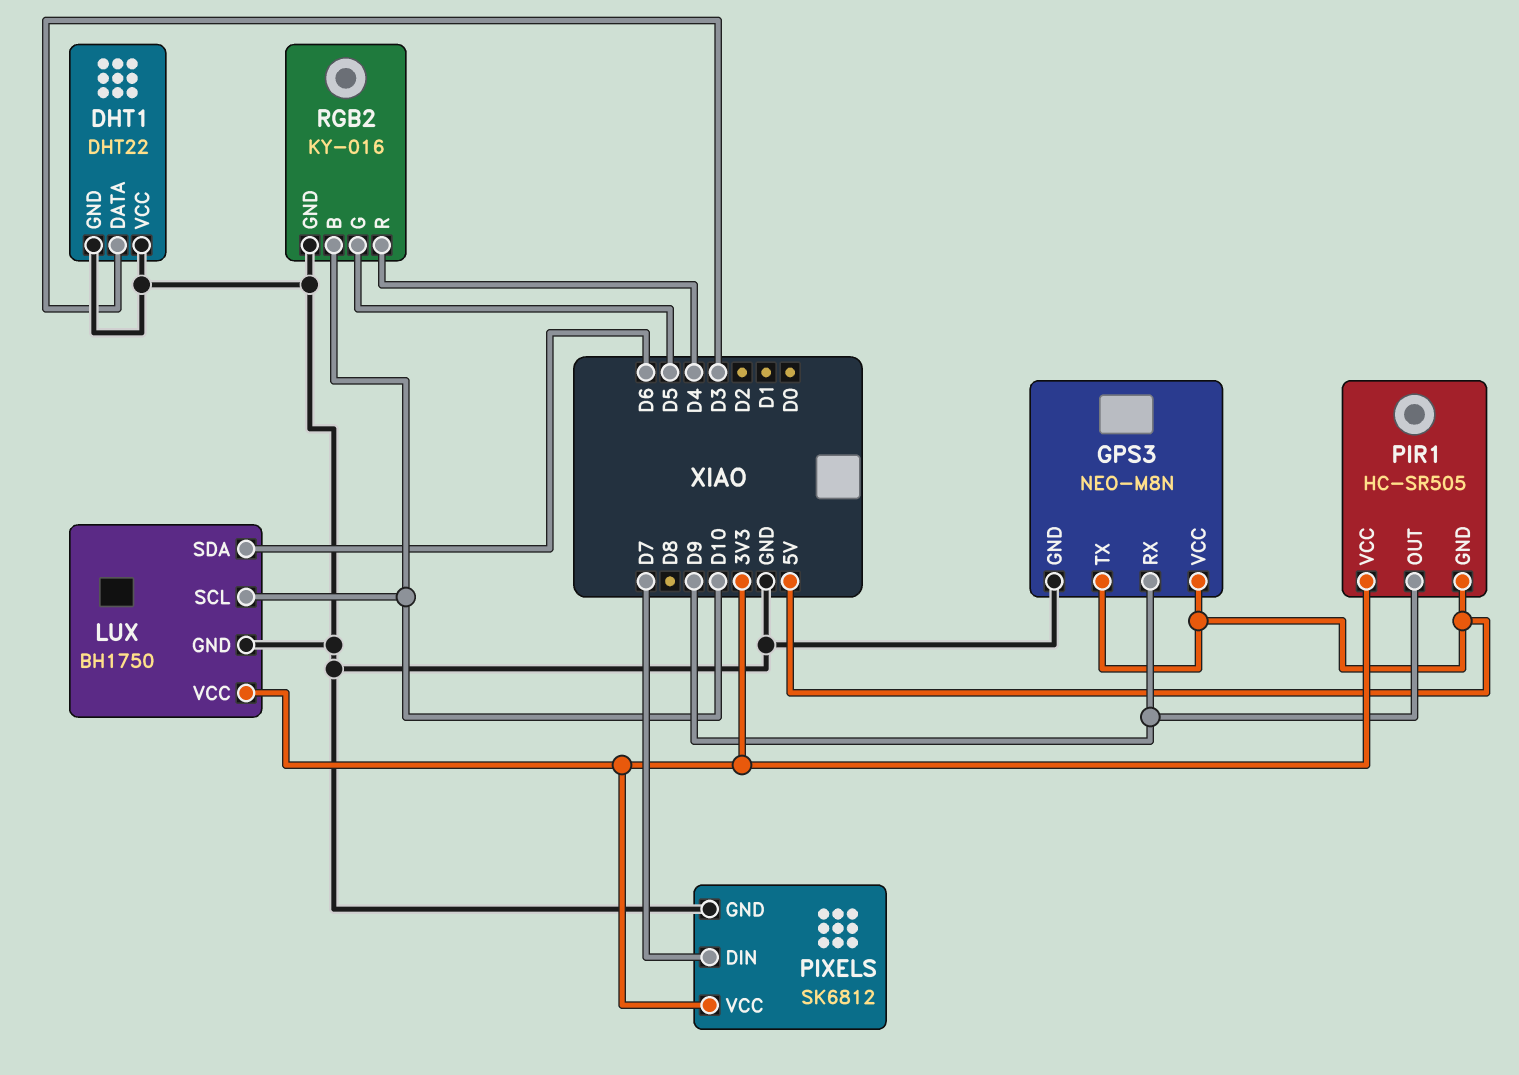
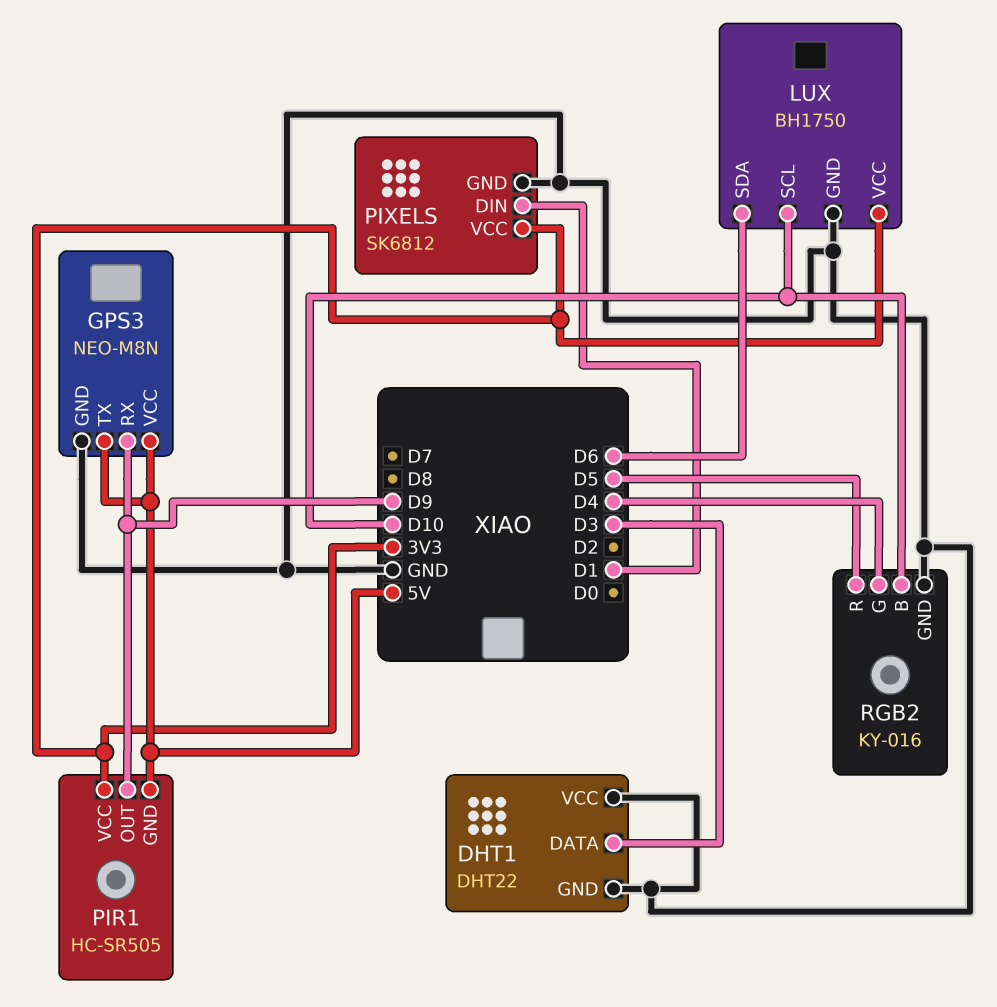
PIXELS pin DIN: D7 -> D1
RGB2 pin G: D5 -> D4
RGB2 pin R: D4 -> D5

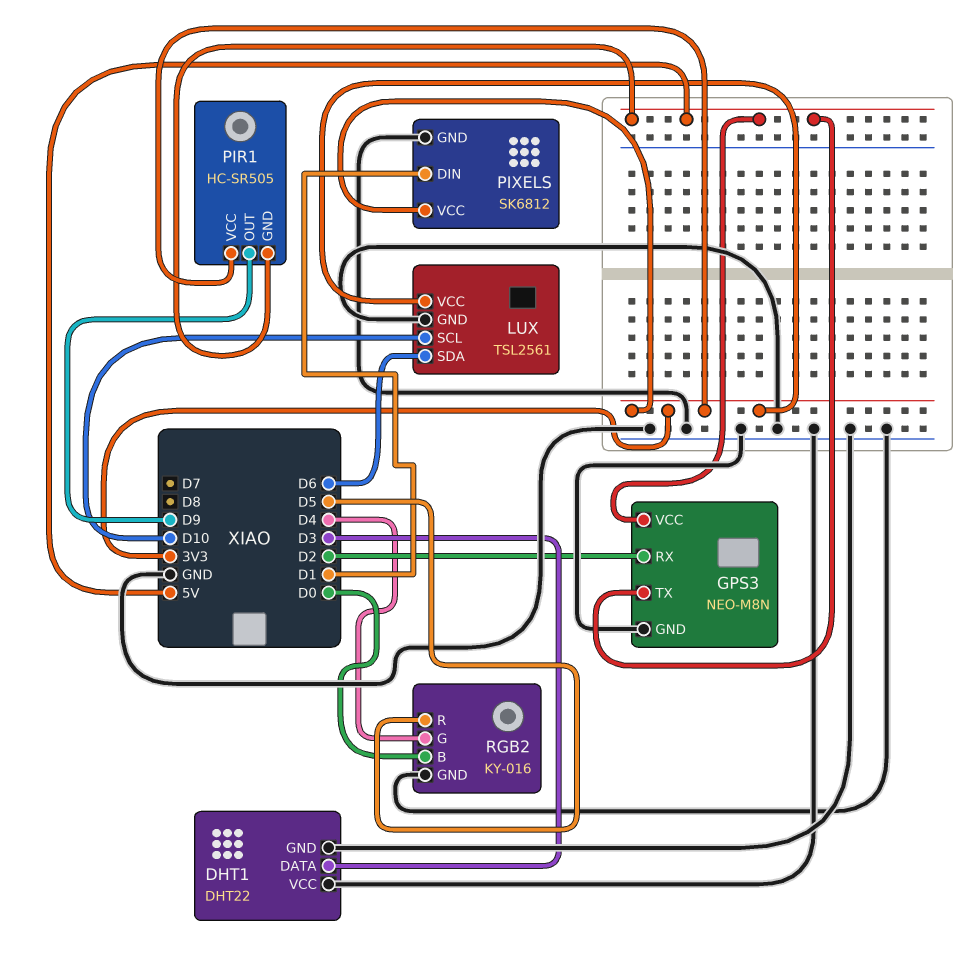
GPS3 pin RX: D9 -> D2
LUX: BH1750 -> TSL2561
RGB2 pin B: D10 -> D0

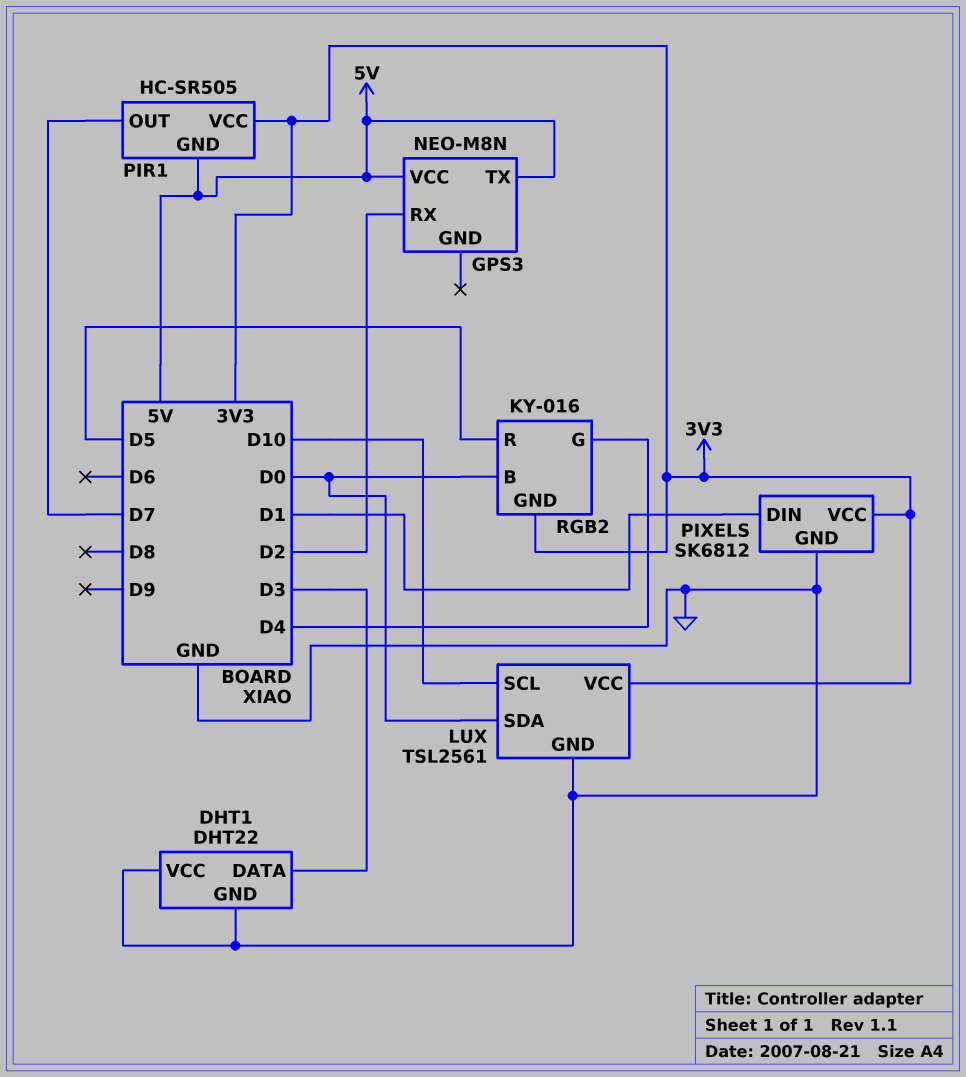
GPS3 pin GND: GND -> none
LUX pin SDA: D6 -> D0
PIR1 pin OUT: D9 -> D7
RGB2 pin GND: GND -> 3V3

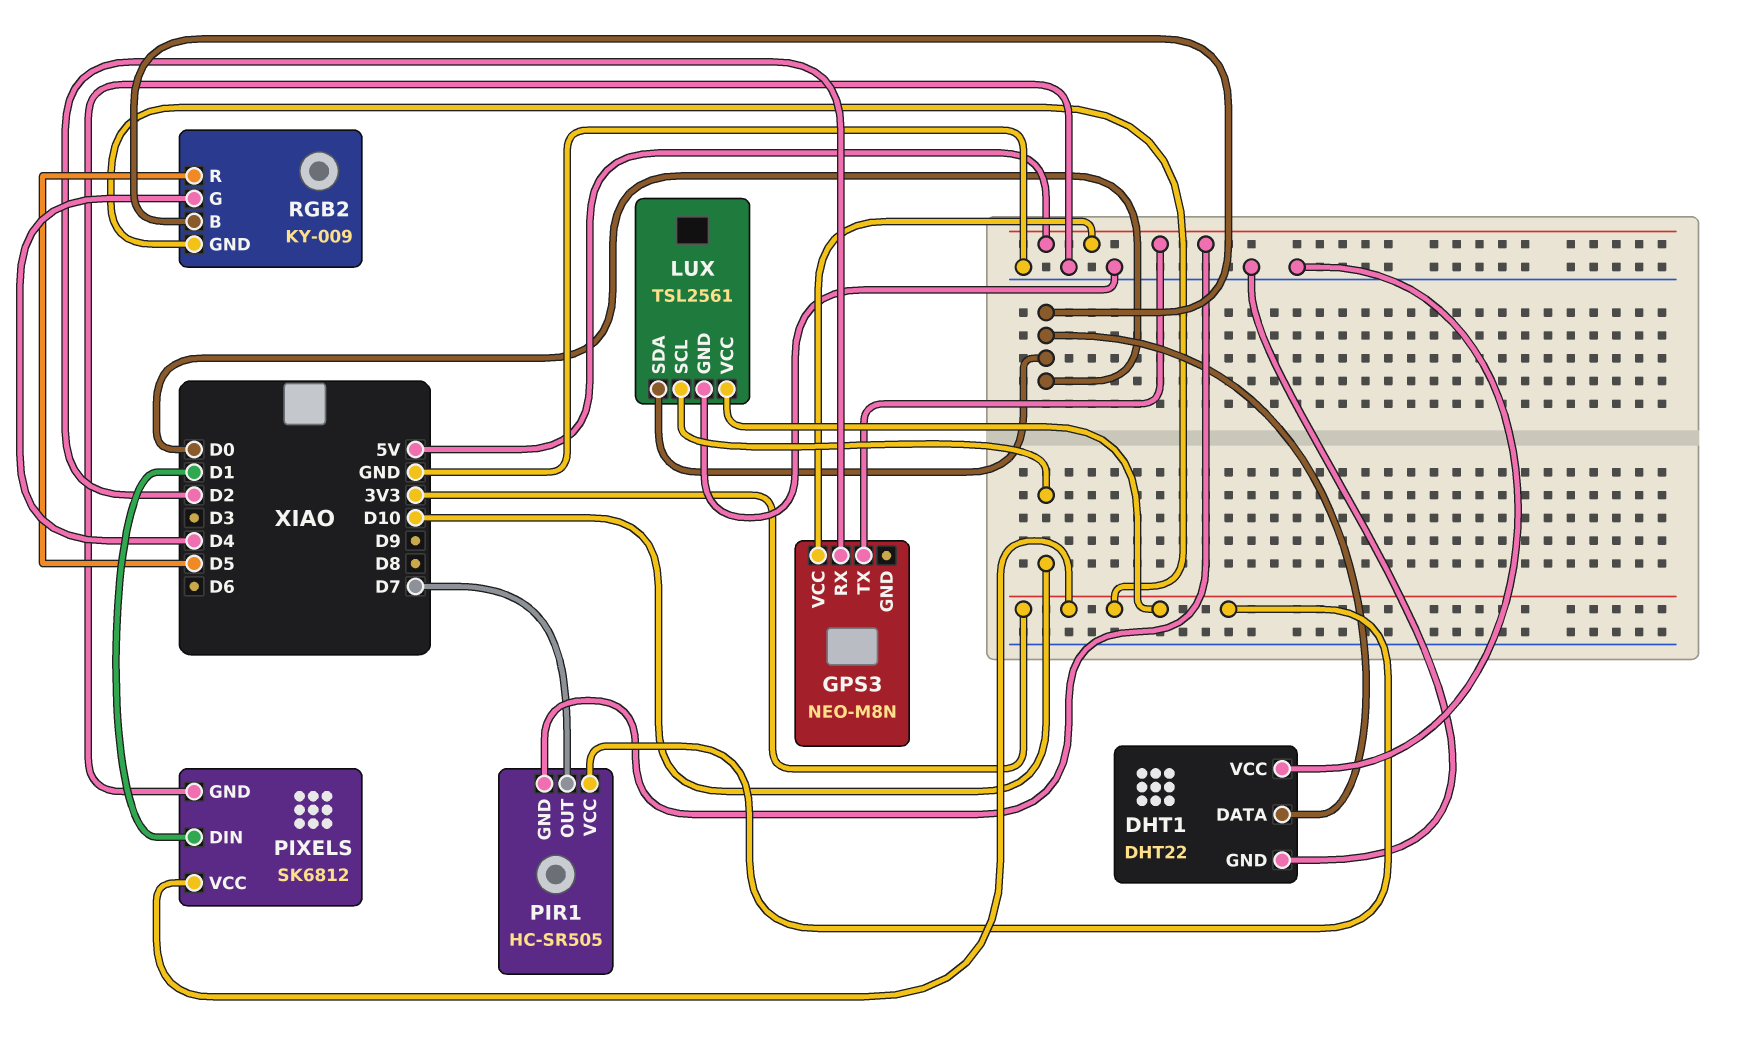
DHT1 pin DATA: D3 -> D0
RGB2: KY-016 -> KY-009

